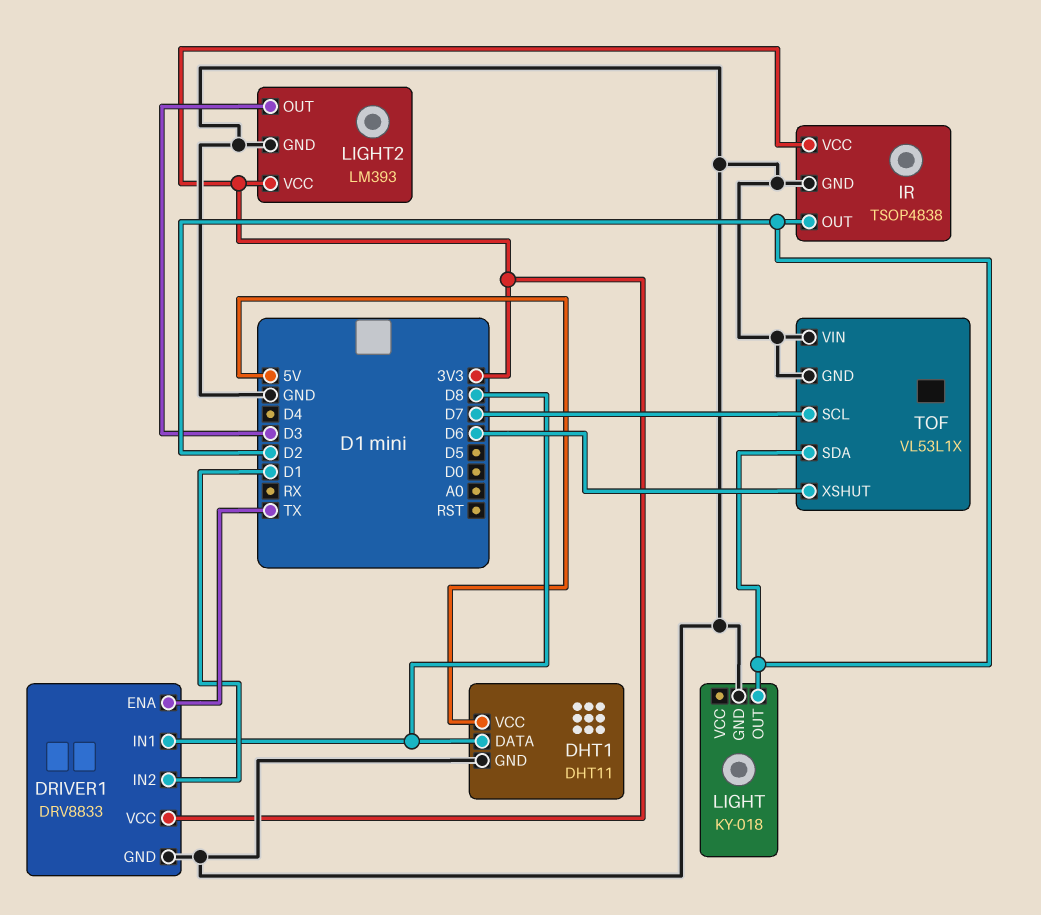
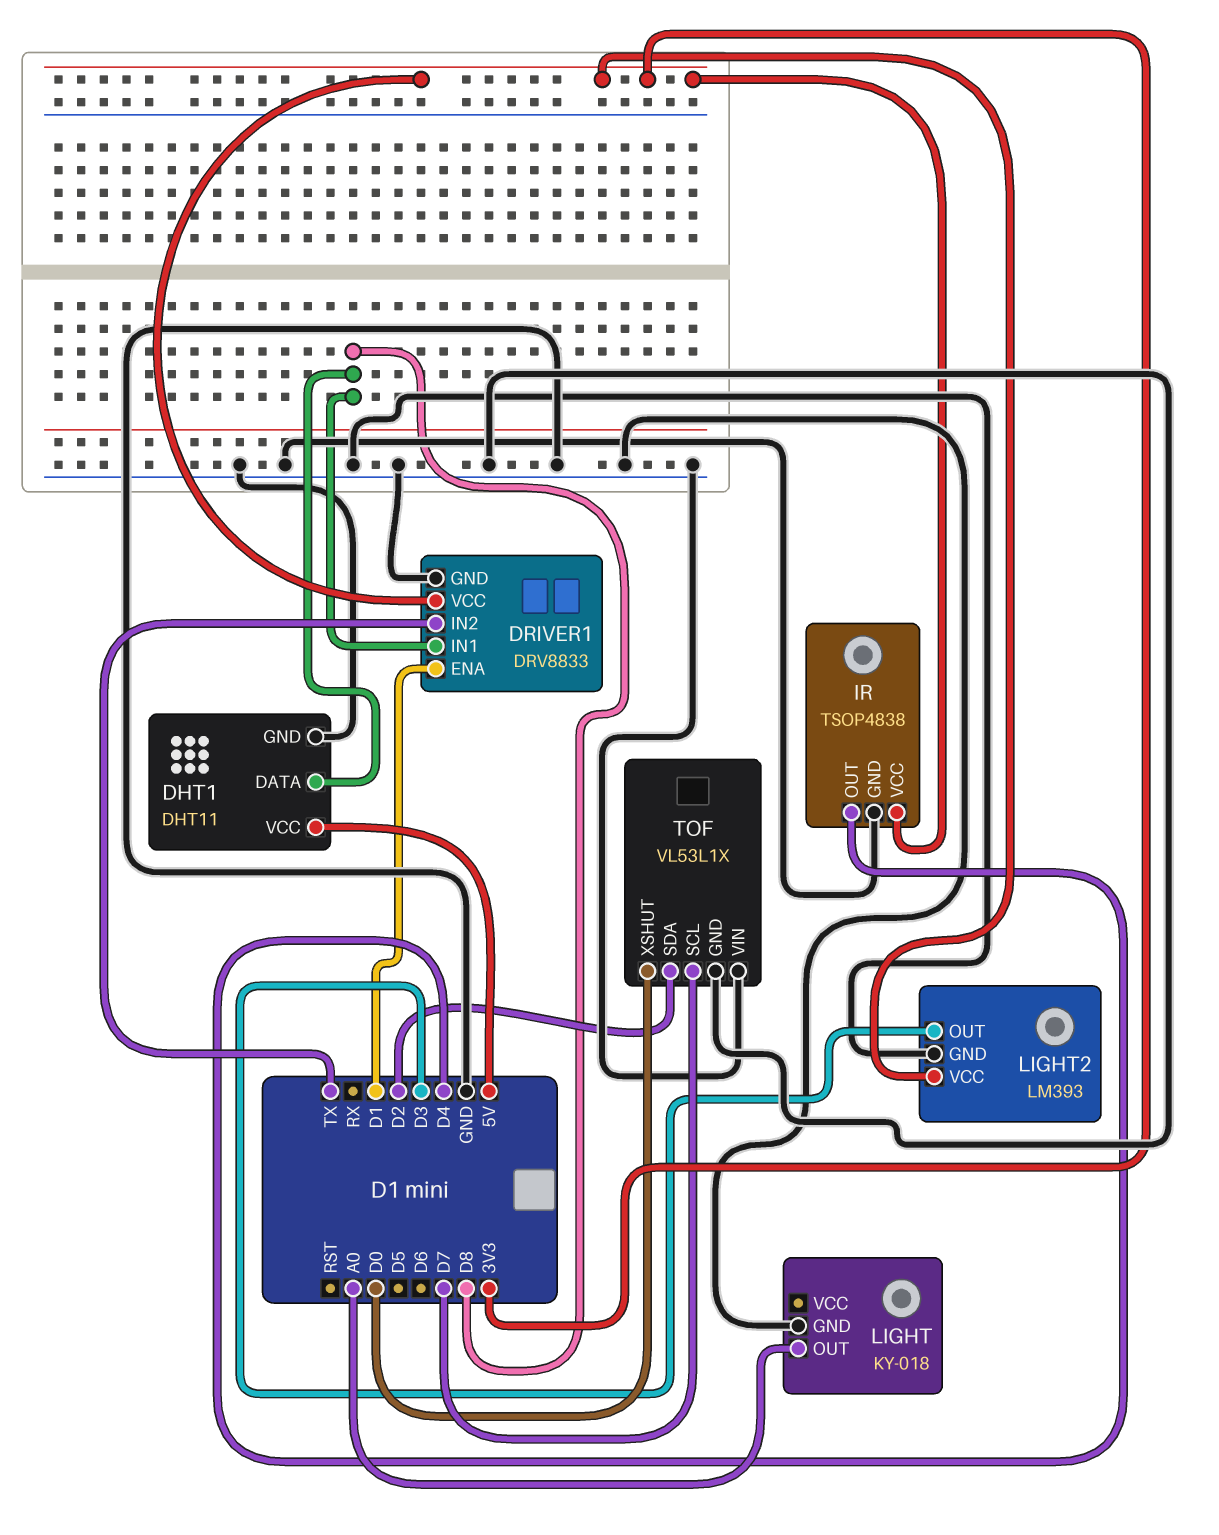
DRIVER1 pin ENA: TX -> D1
DRIVER1 pin IN2: D1 -> TX
IR pin OUT: D2 -> D4
LIGHT pin OUT: D2 -> A0
TOF pin XSHUT: D6 -> D0

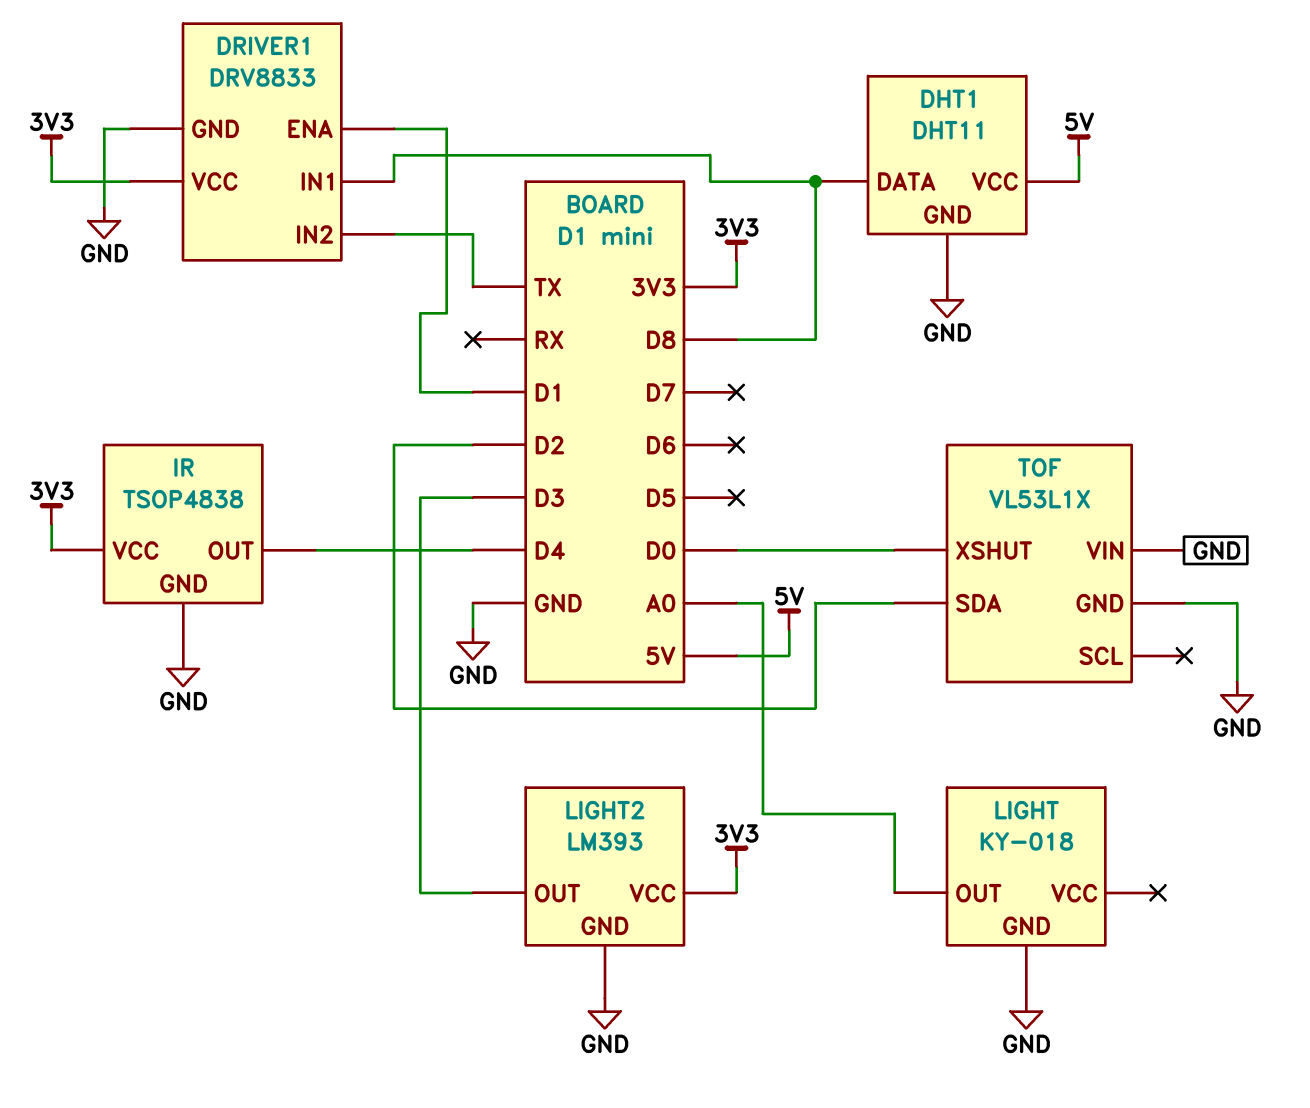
TOF pin SCL: D7 -> none

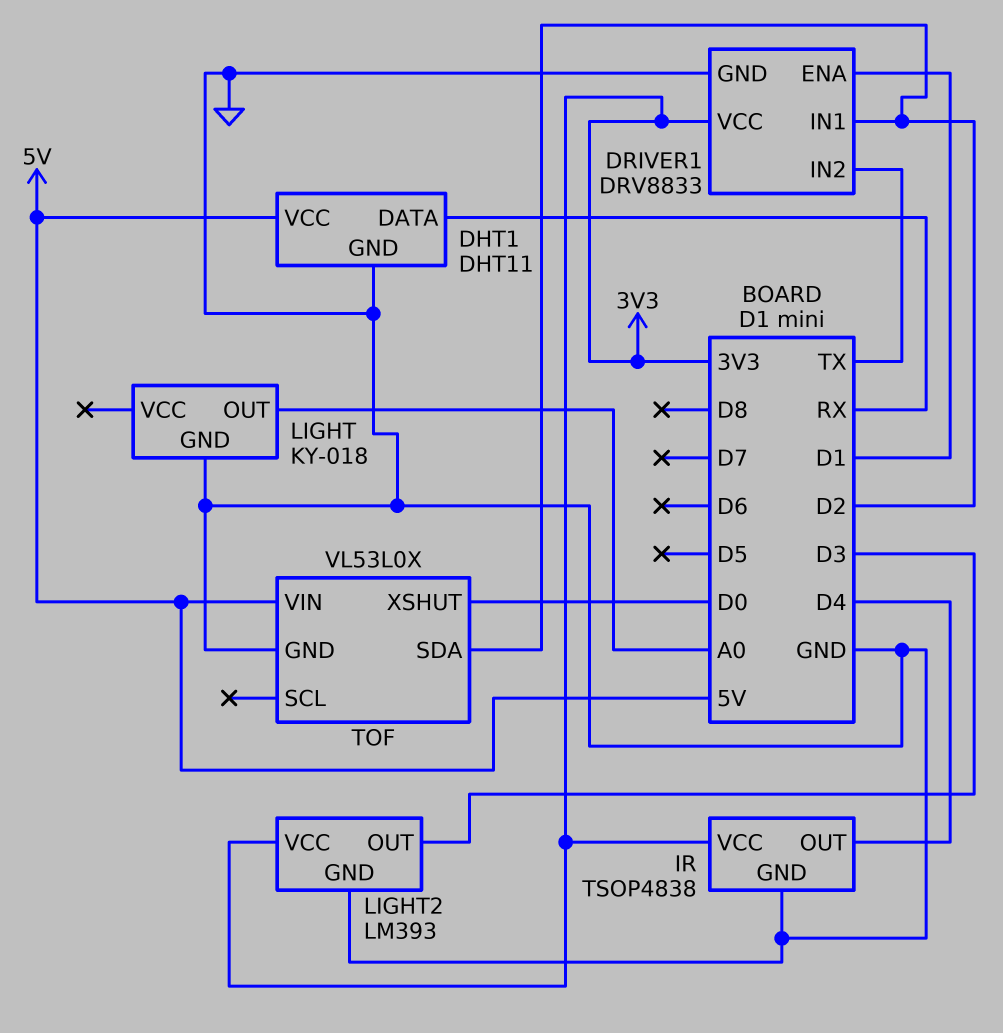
DHT1 pin DATA: D8 -> RX
DRIVER1 pin IN1: D8 -> D2
TOF: VL53L1X -> VL53L0X
TOF pin VIN: GND -> 5V

